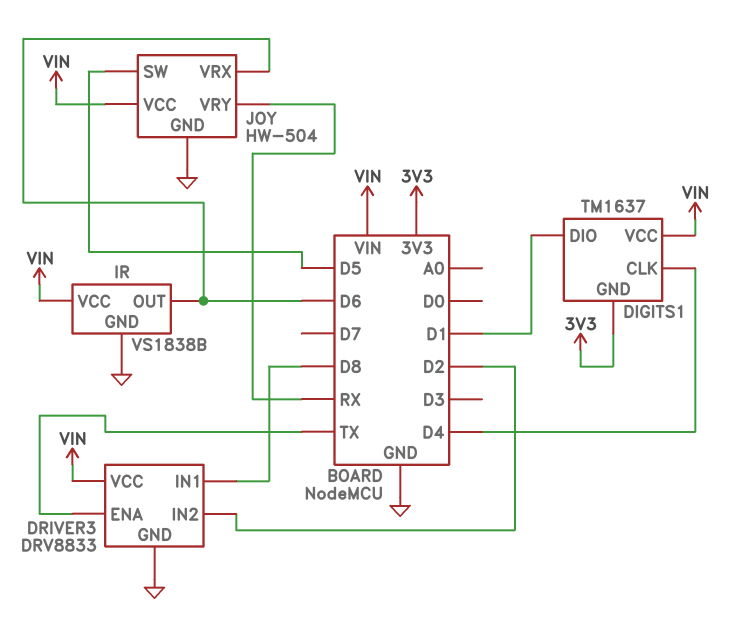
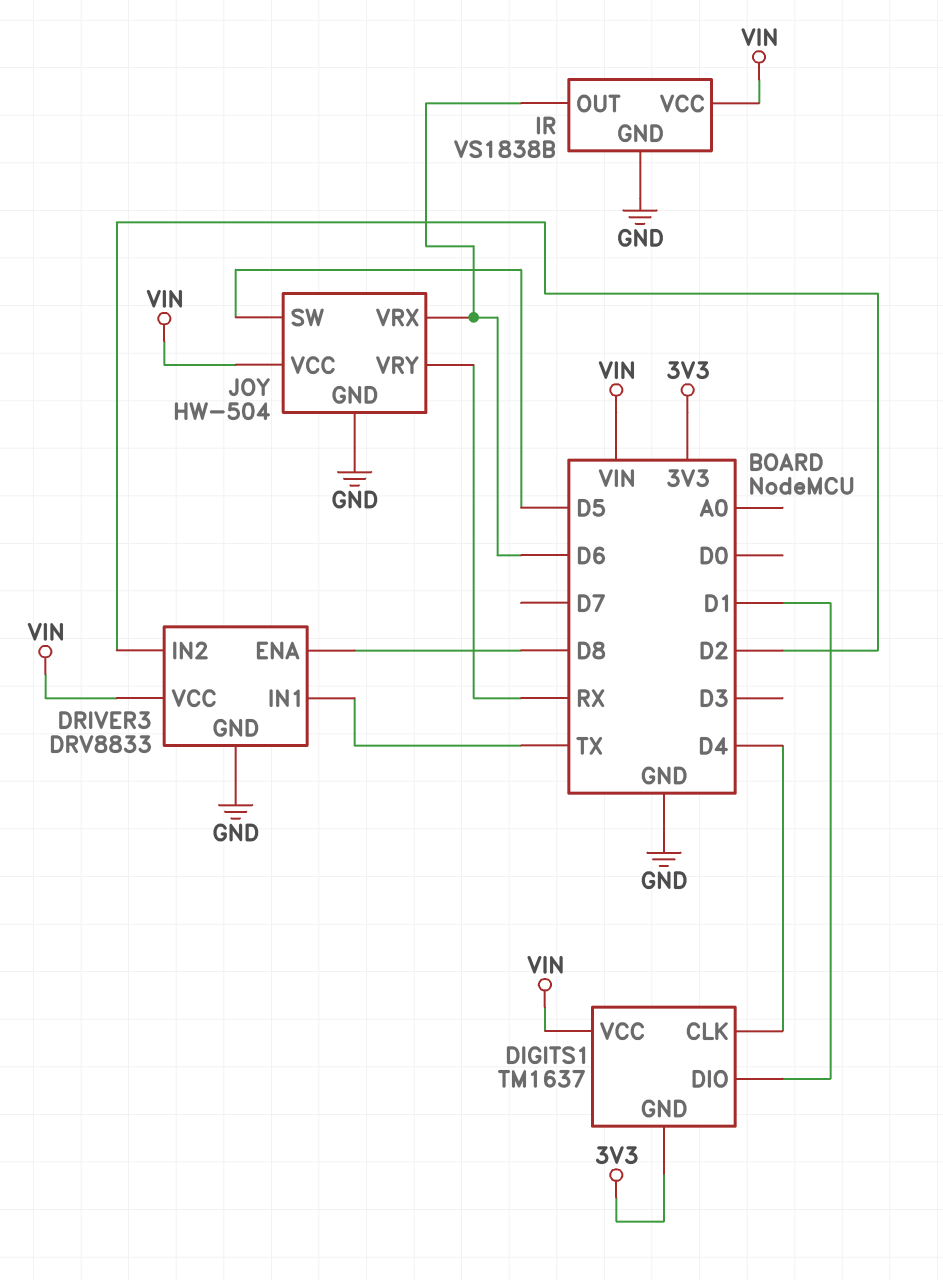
DRIVER3 pin ENA: TX -> D8
DRIVER3 pin IN1: D8 -> TX

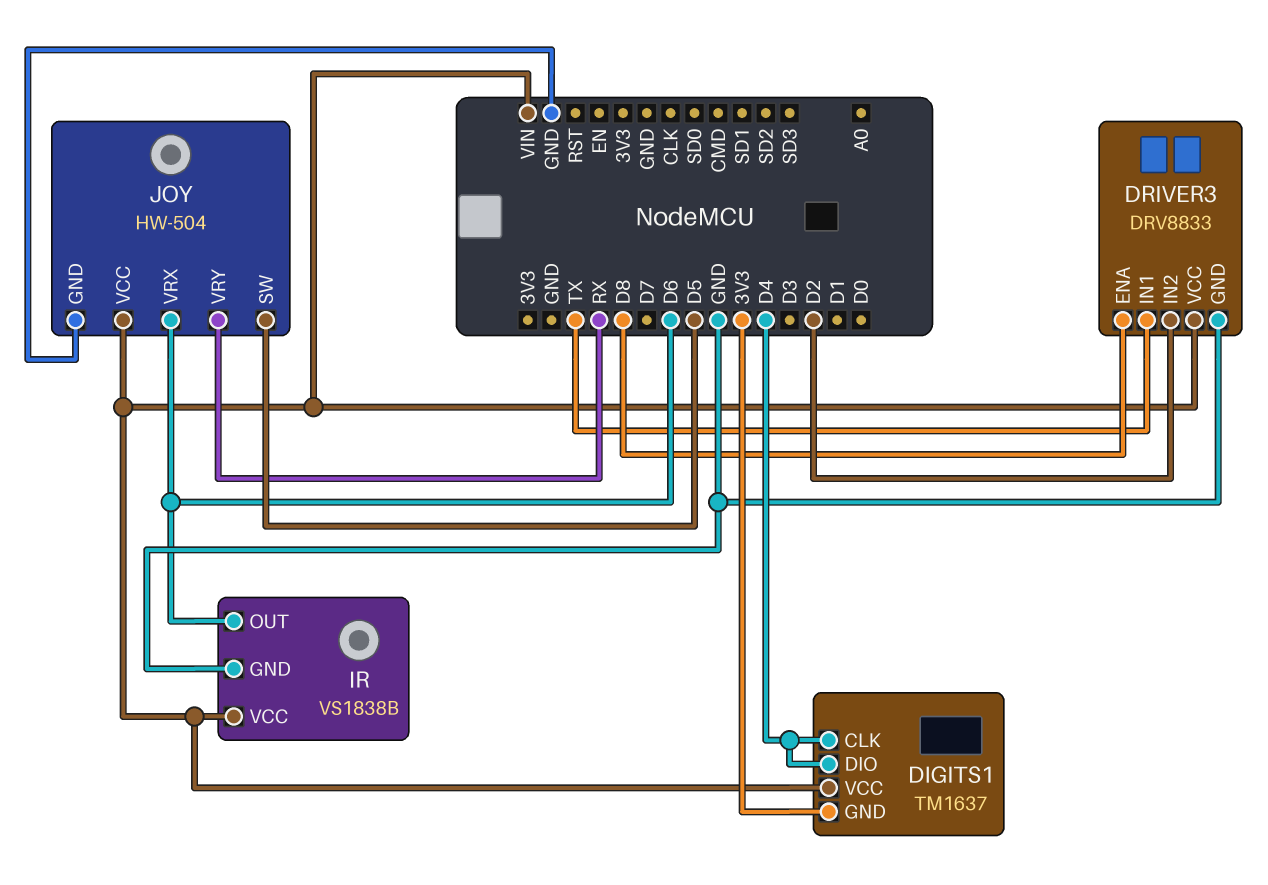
DIGITS1 pin DIO: D1 -> D4

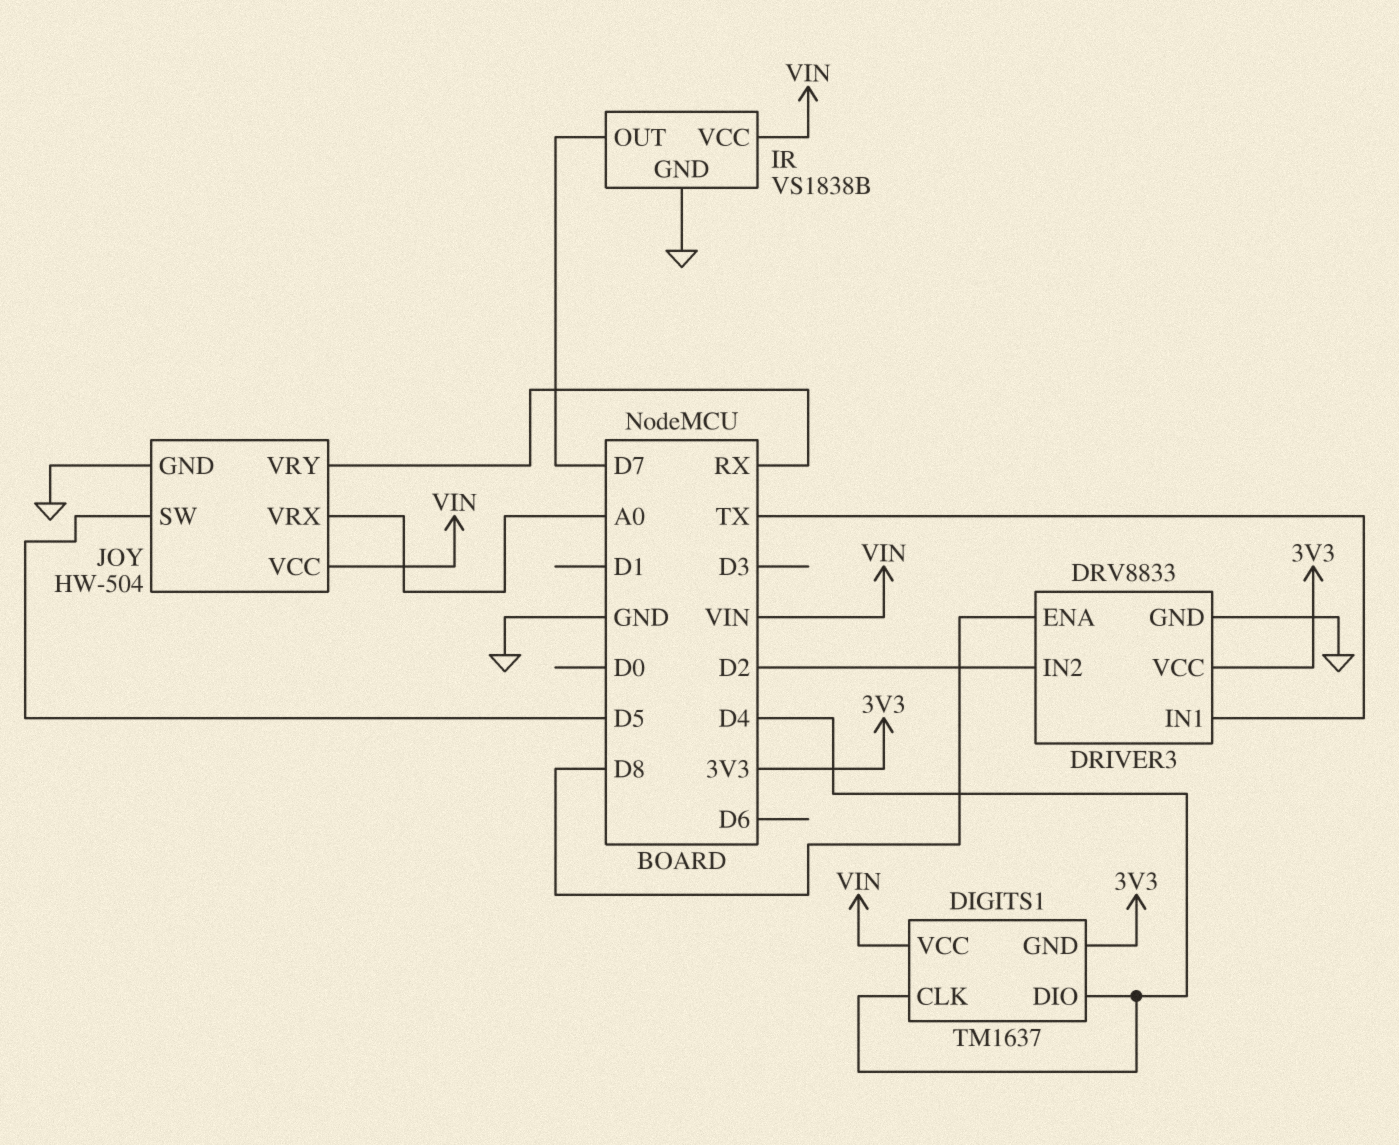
DRIVER3 pin VCC: VIN -> 3V3
IR pin OUT: D6 -> D7
JOY pin VRX: D6 -> A0

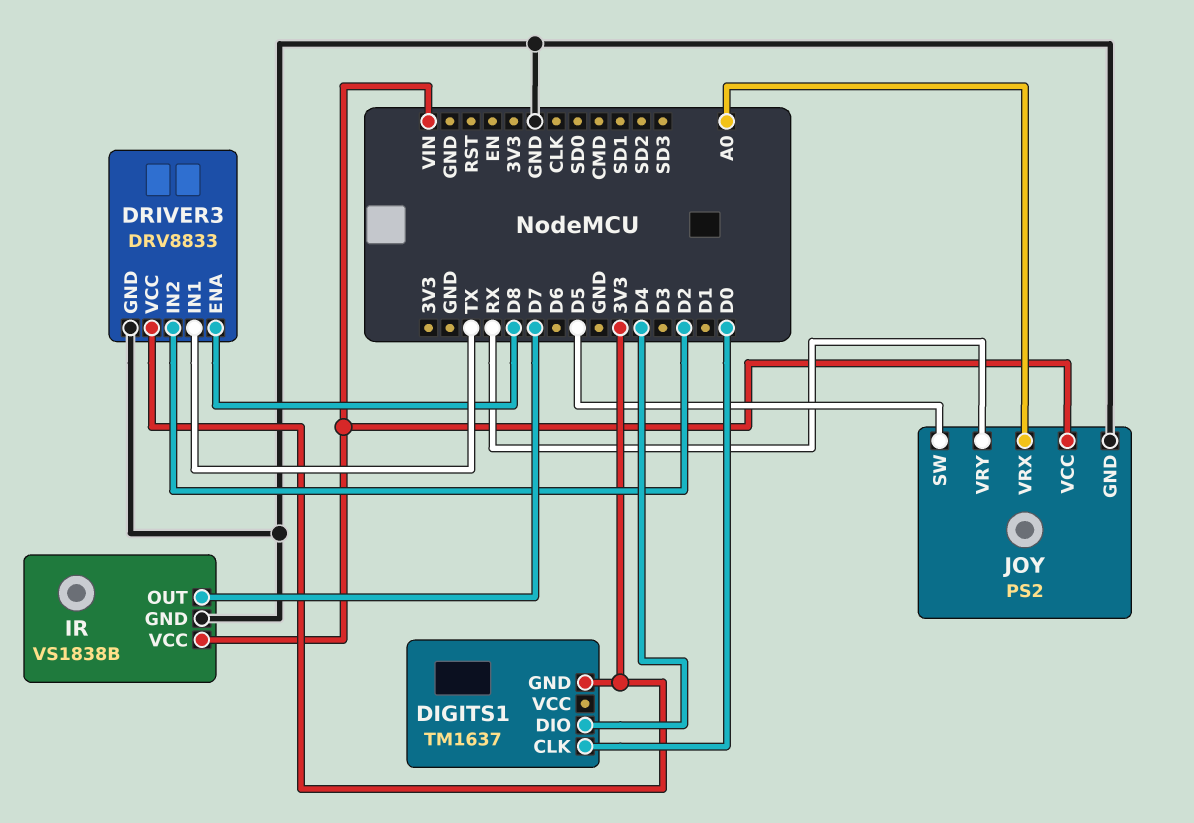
DIGITS1 pin CLK: D4 -> D0
DIGITS1 pin VCC: VIN -> none
JOY: HW-504 -> PS2

